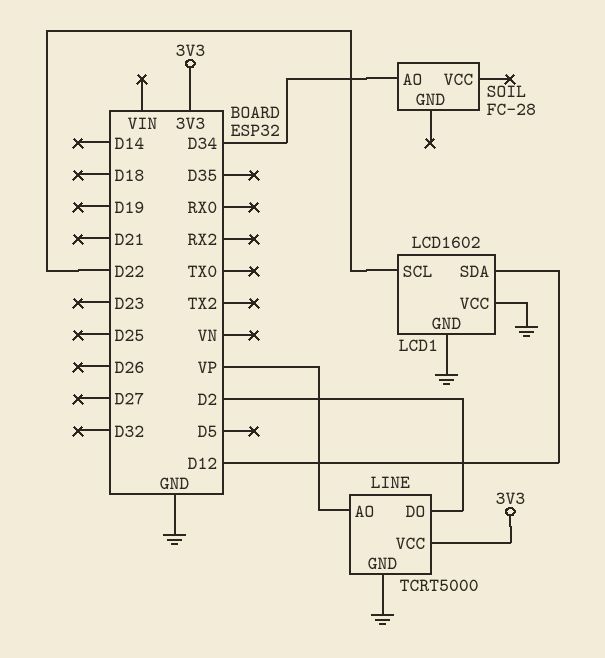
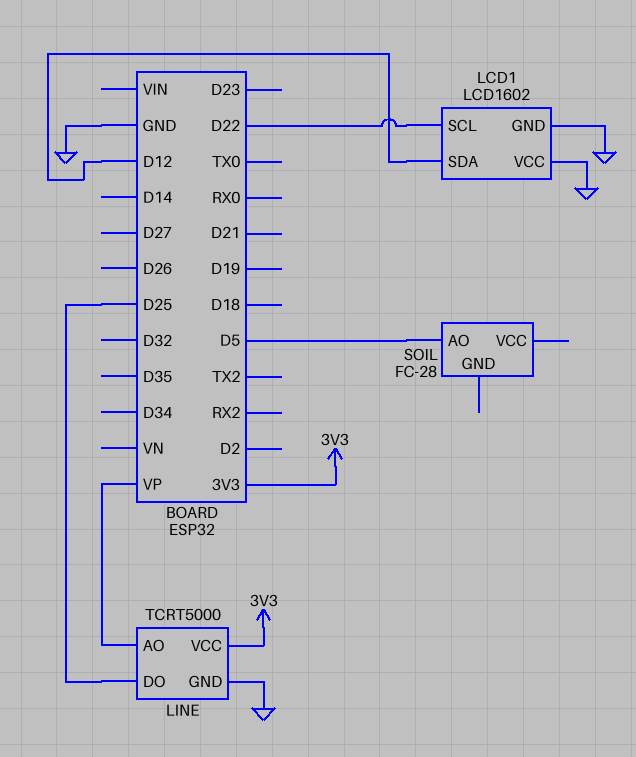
LINE pin DO: D2 -> D25
SOIL pin AO: D34 -> D5

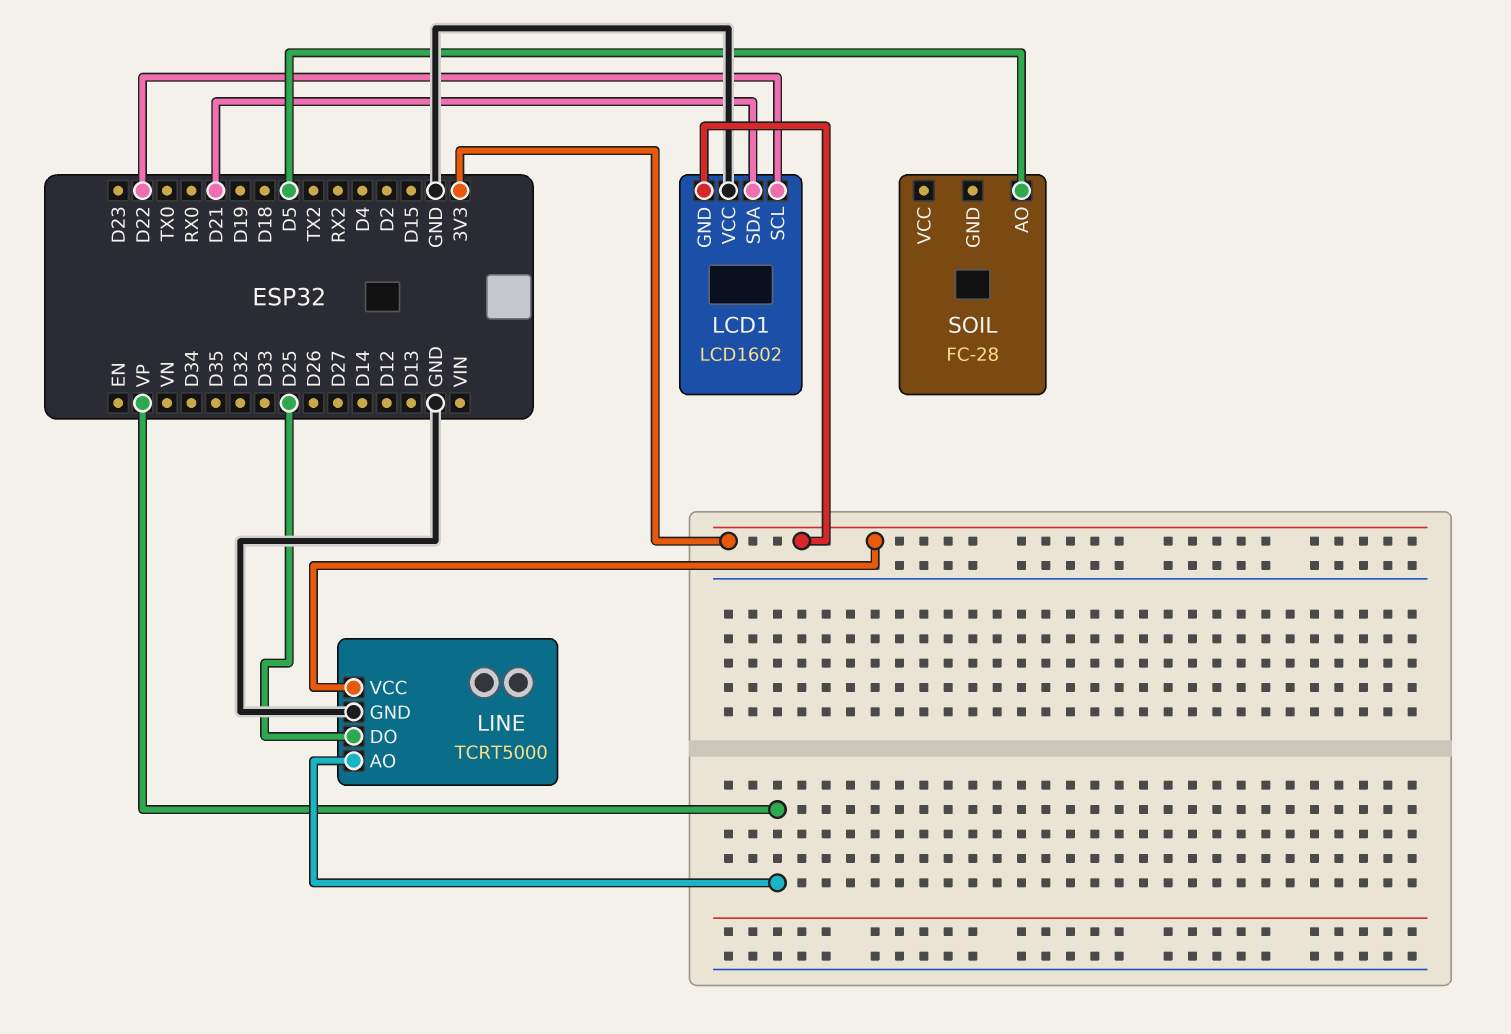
LCD1 pin GND: GND -> 3V3
LCD1 pin SDA: D12 -> D21

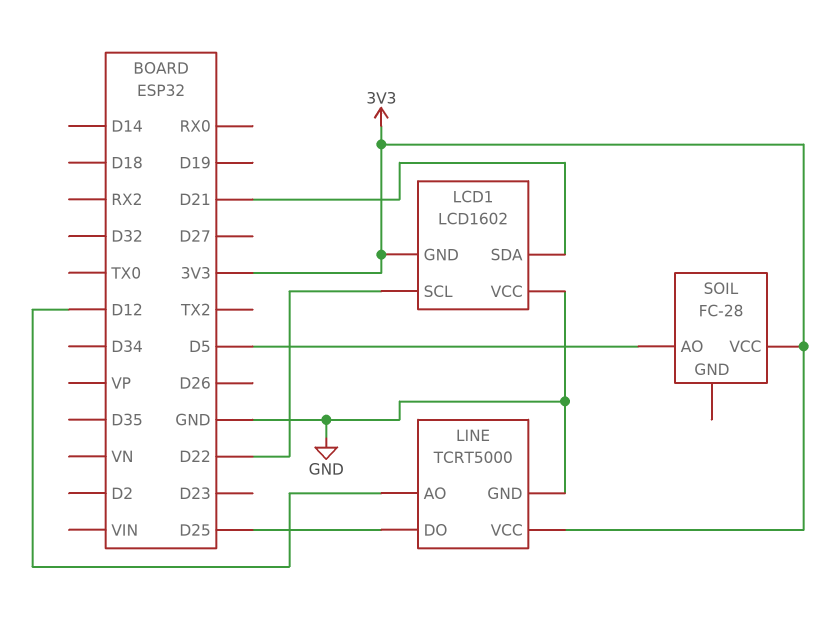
LINE pin AO: VP -> D12
SOIL pin VCC: none -> 3V3

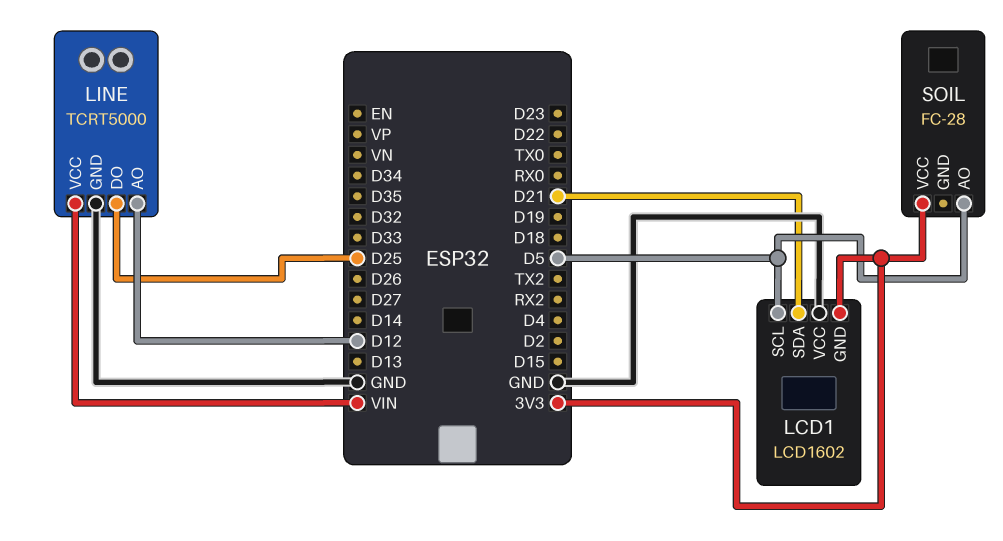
LCD1 pin SCL: D22 -> D5
LINE pin VCC: 3V3 -> VIN

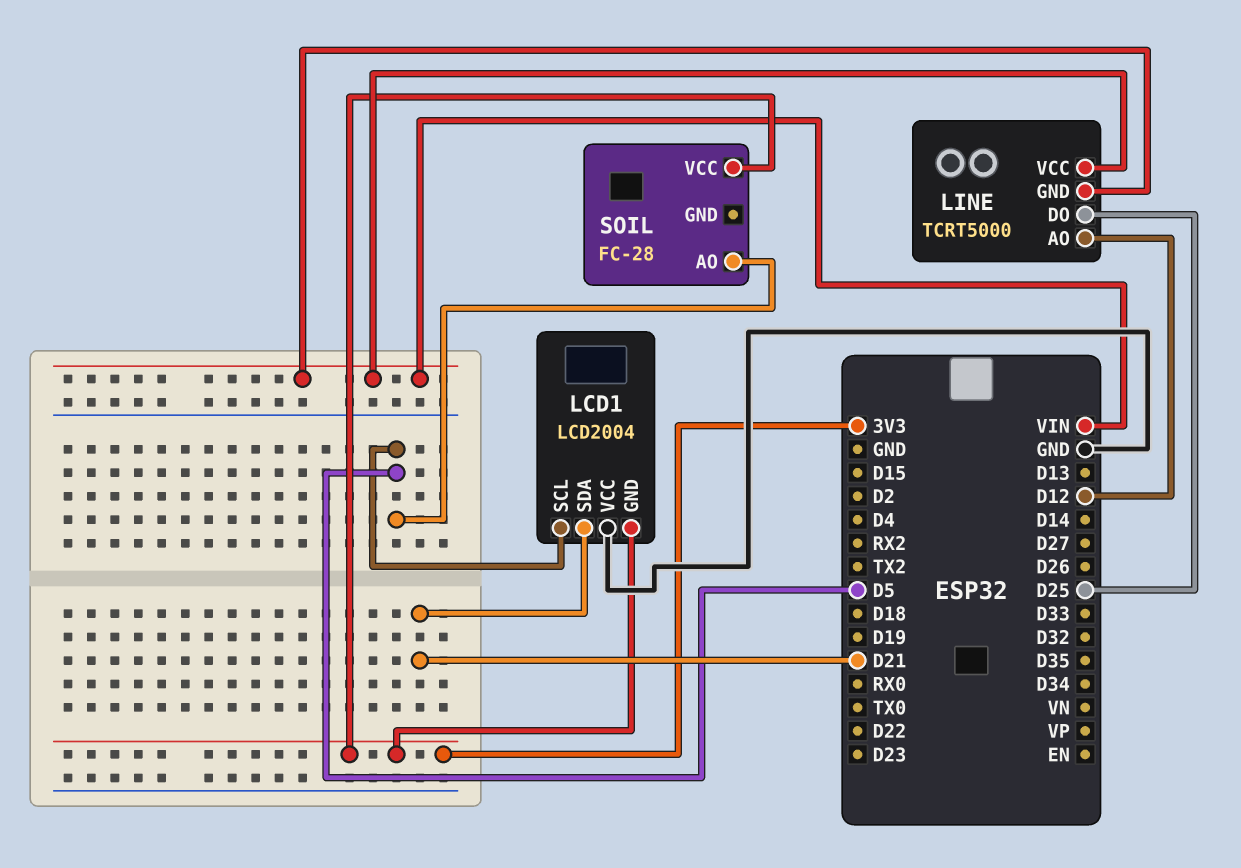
LCD1: LCD1602 -> LCD2004
LINE pin GND: GND -> VIN

